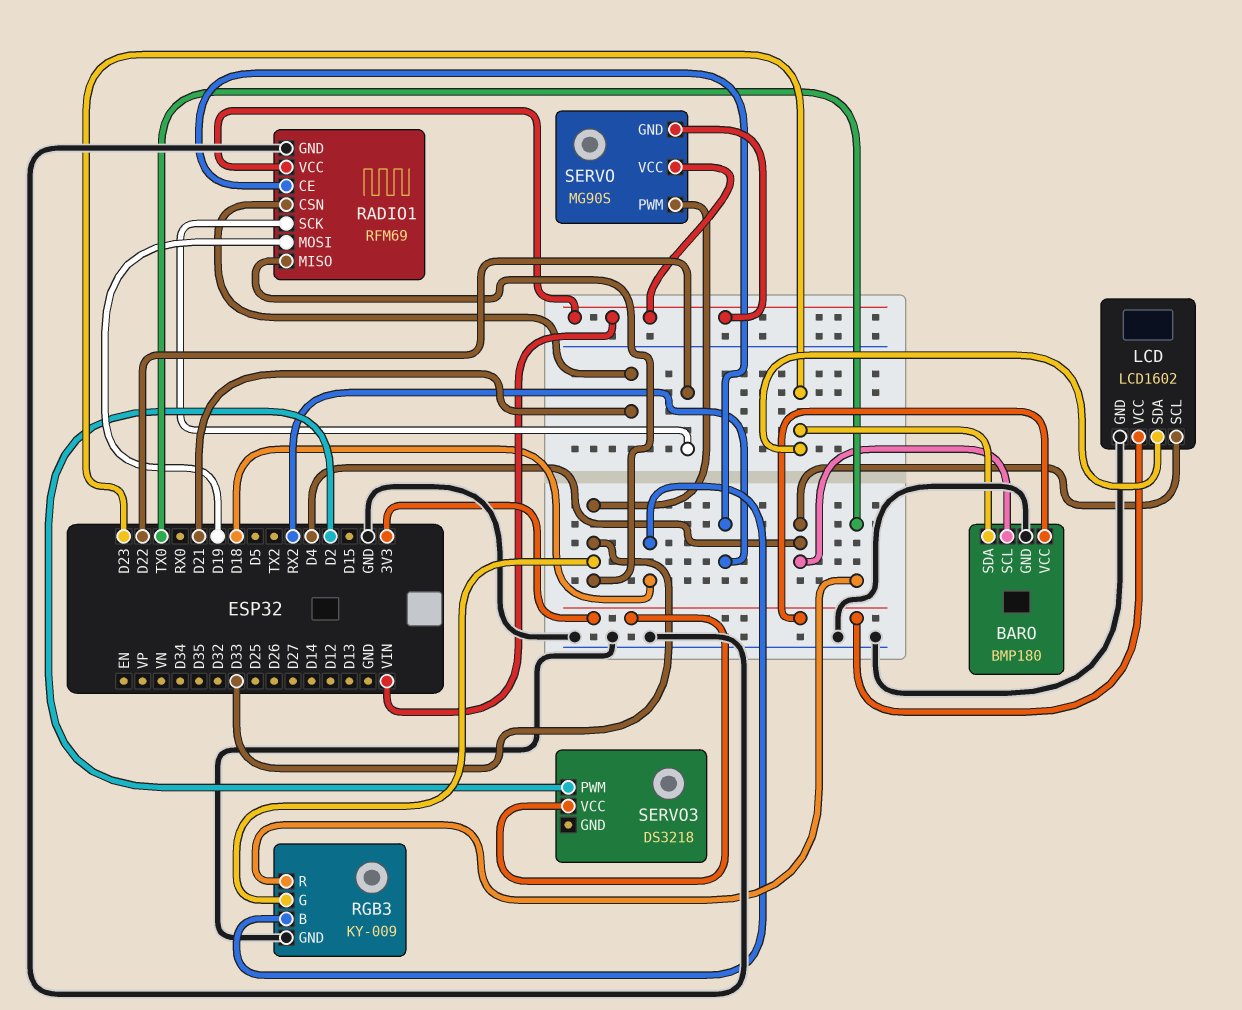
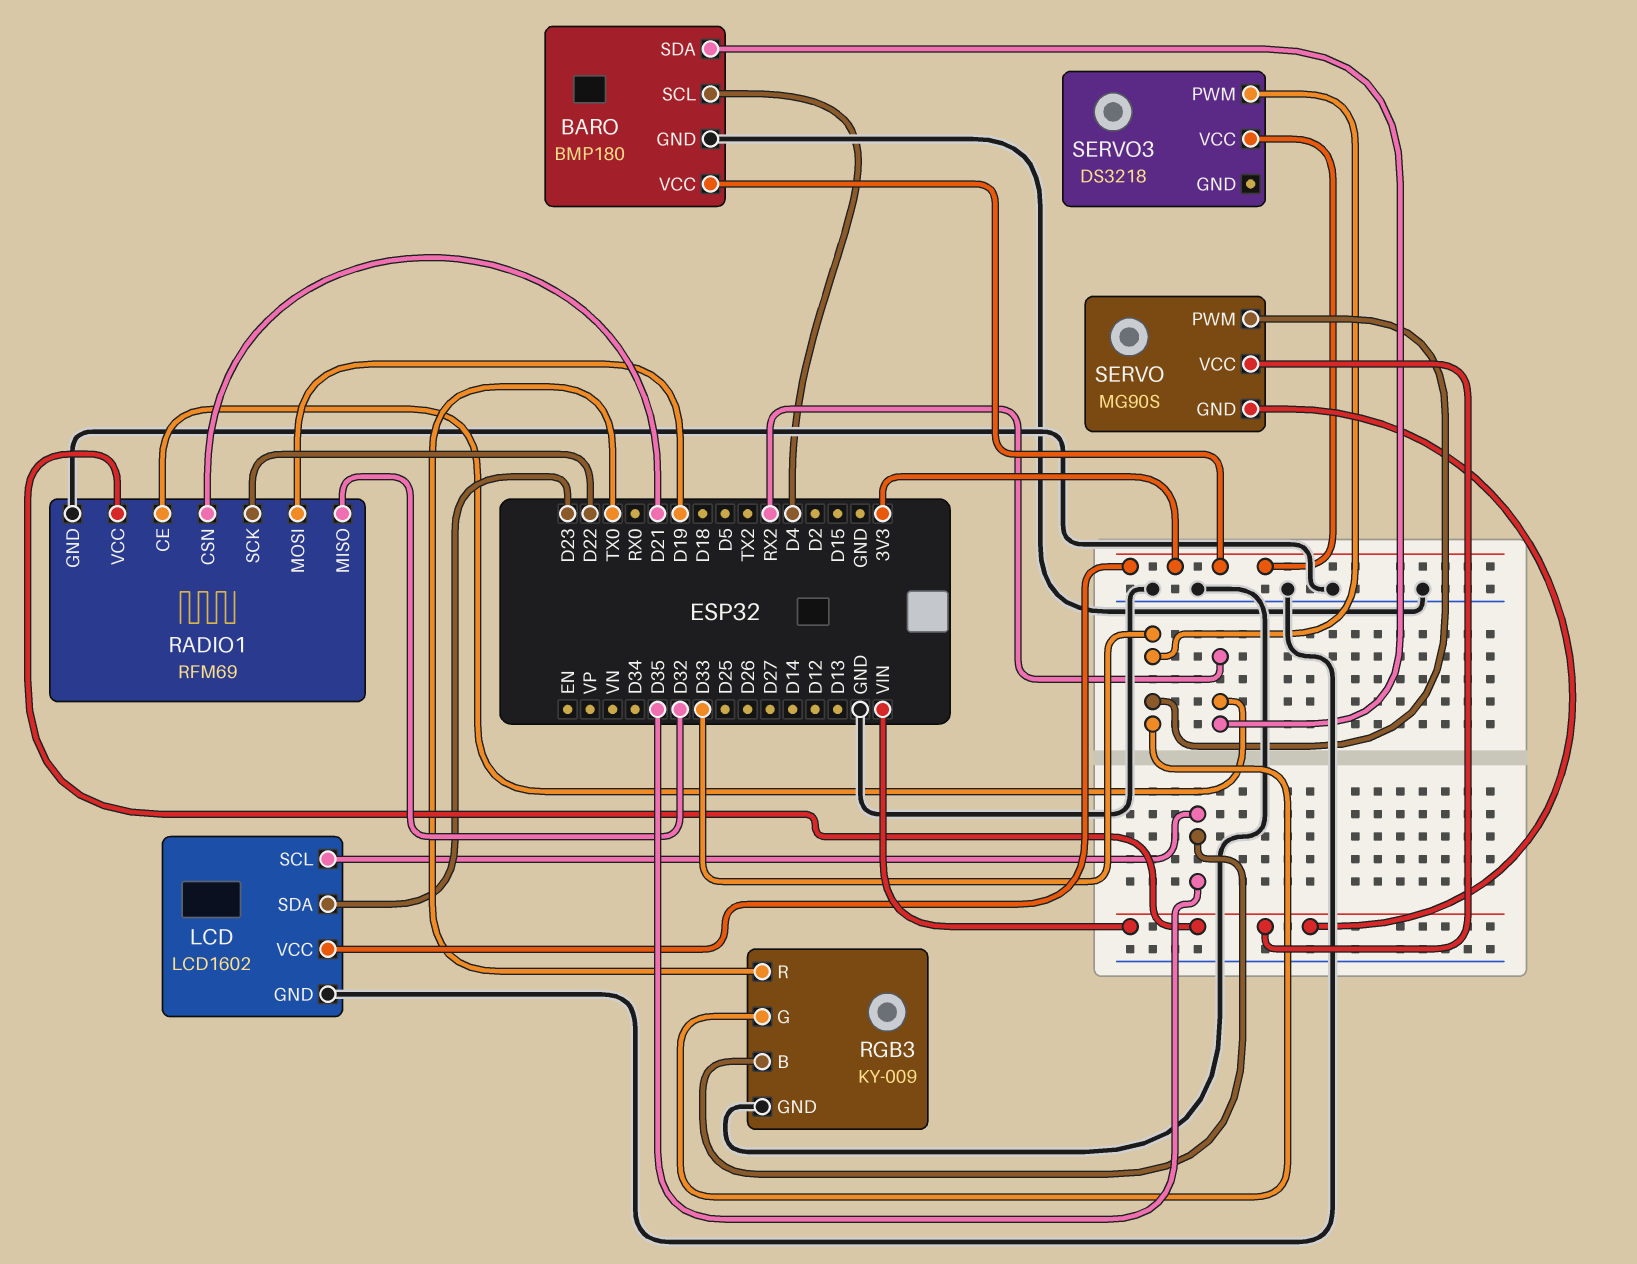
BARO pin SDA: D23 -> RX2
LCD pin SCL: D4 -> D35
RADIO1 pin MISO: D33 -> D32
RGB3 pin B: D18 -> D35
SERVO3 pin PWM: D2 -> D33

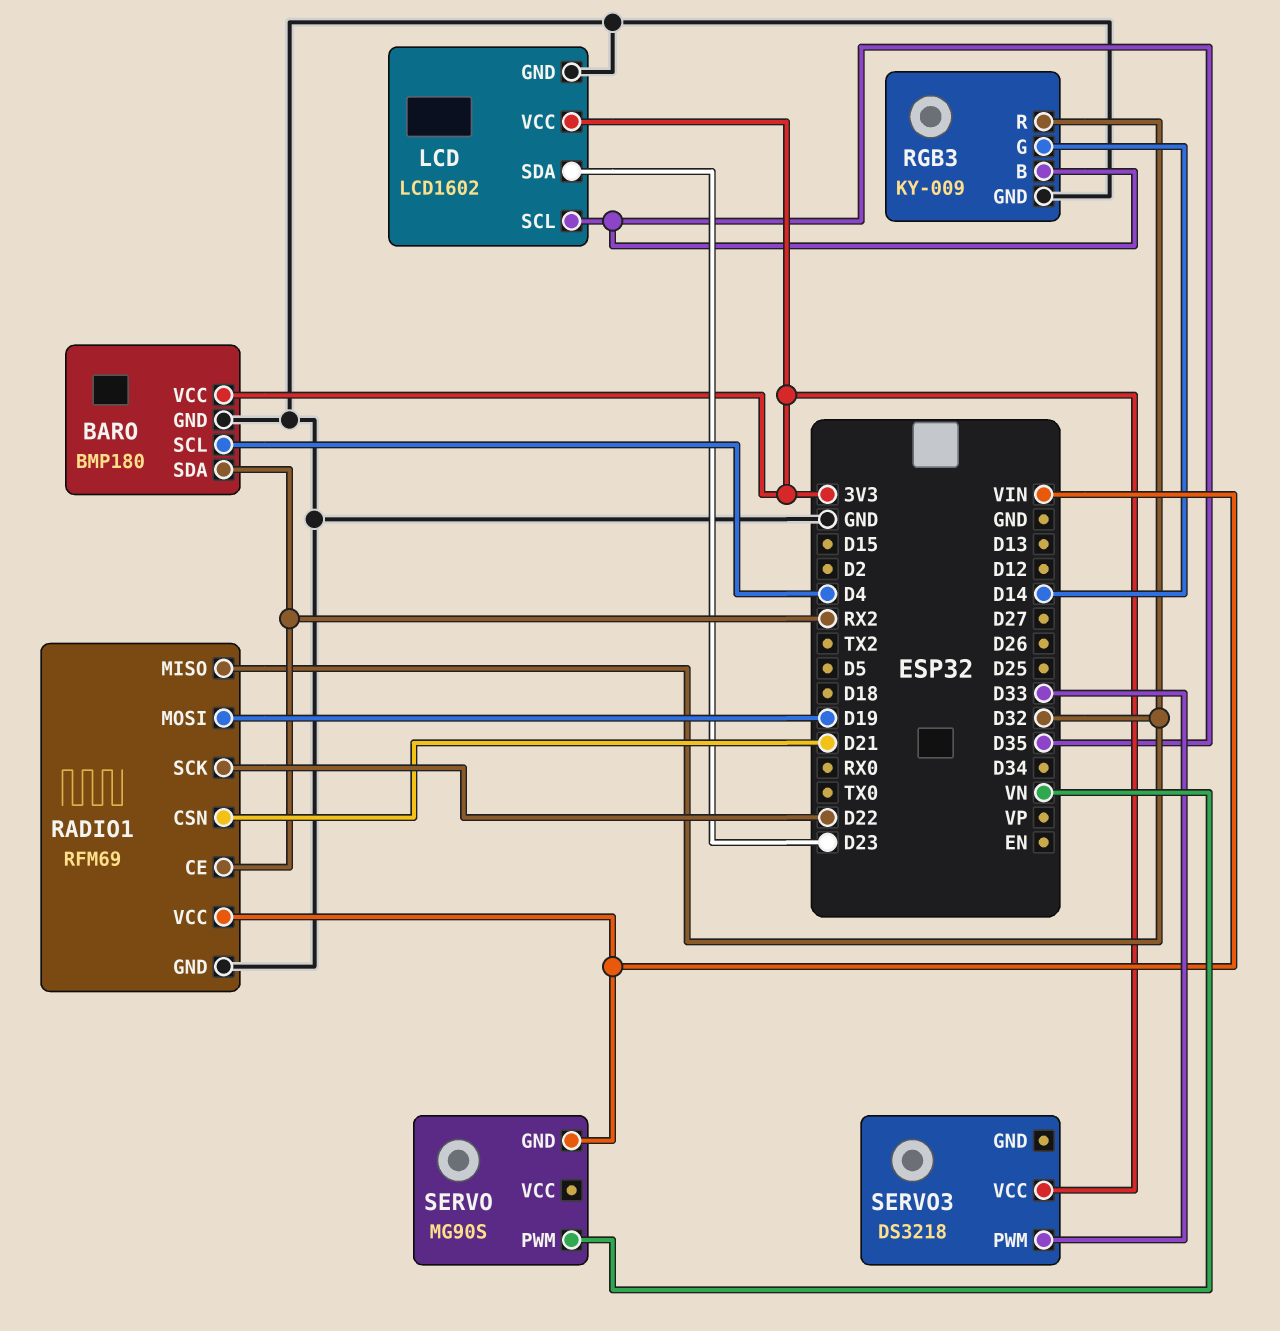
RGB3 pin G: D33 -> D14
RGB3 pin R: TX0 -> D32
SERVO pin PWM: D33 -> VN
SERVO pin VCC: VIN -> none

